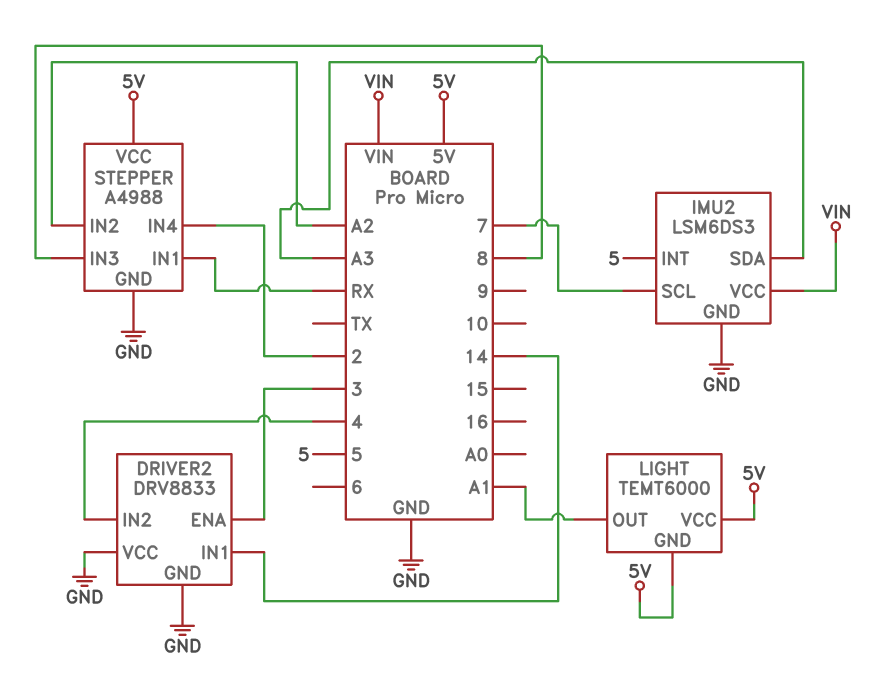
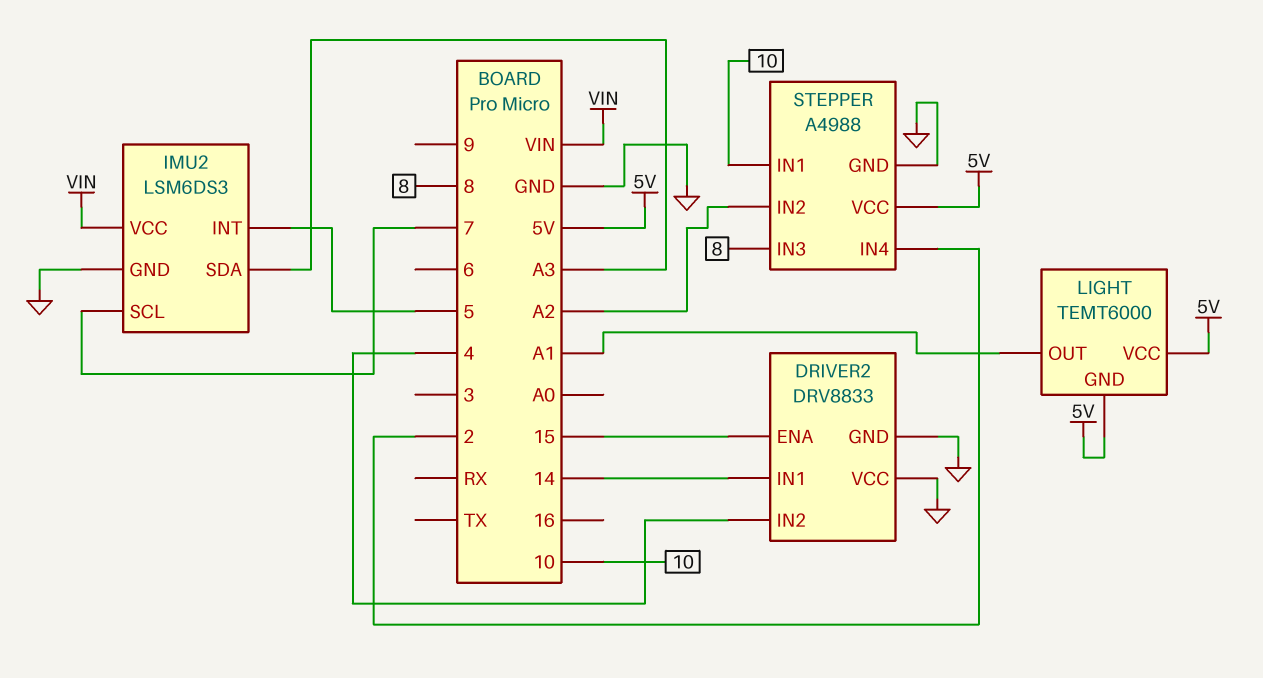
DRIVER2 pin ENA: 3 -> 15
STEPPER pin IN1: RX -> 10

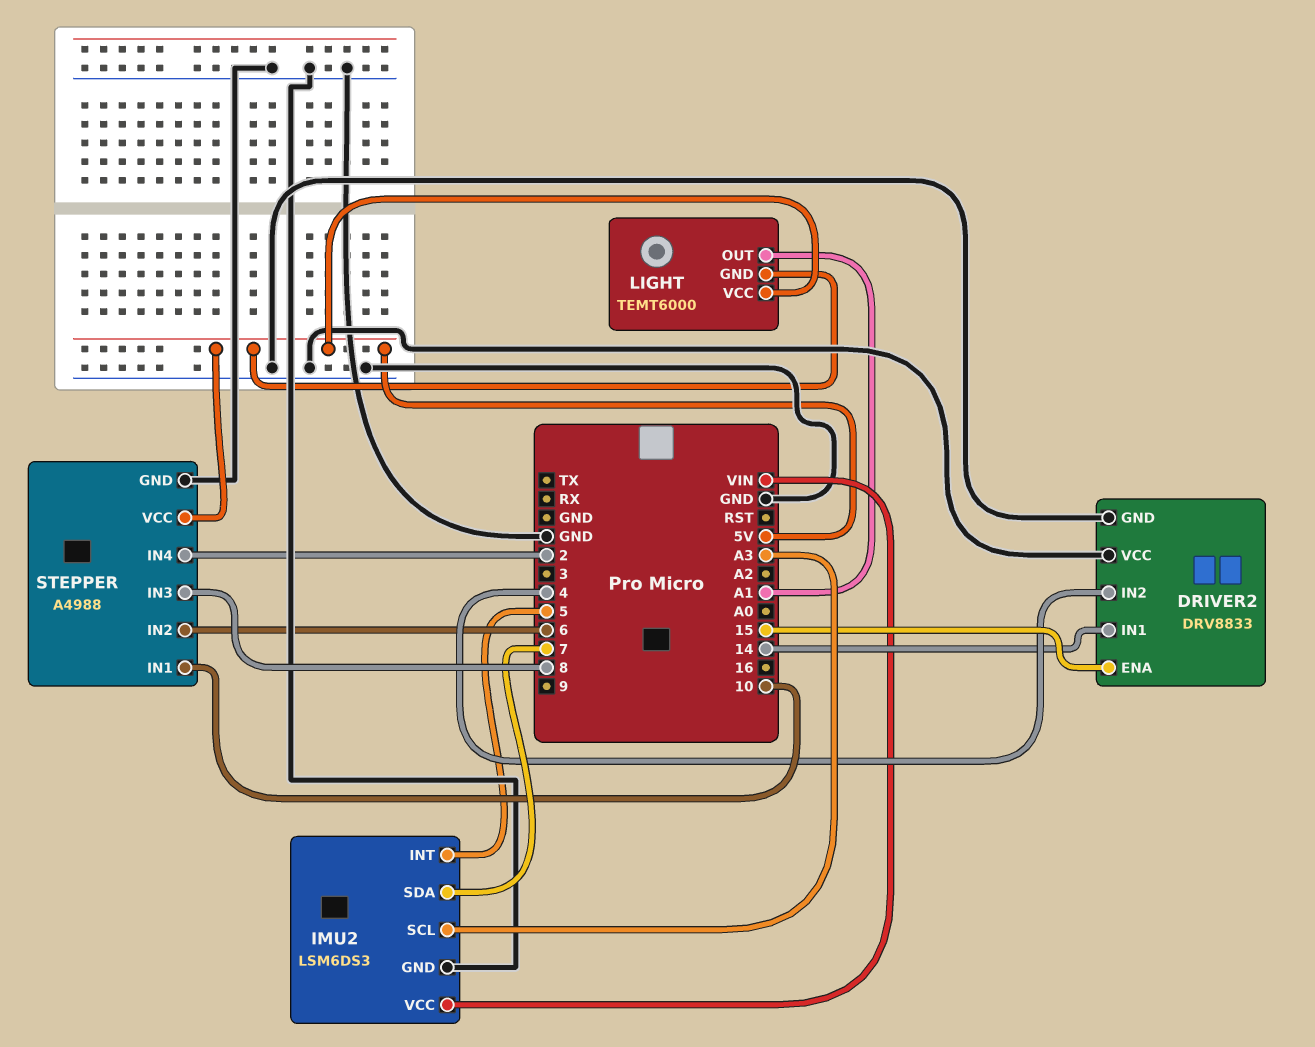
IMU2 pin SCL: 7 -> A3
IMU2 pin SDA: A3 -> 7
STEPPER pin IN2: A2 -> 6

